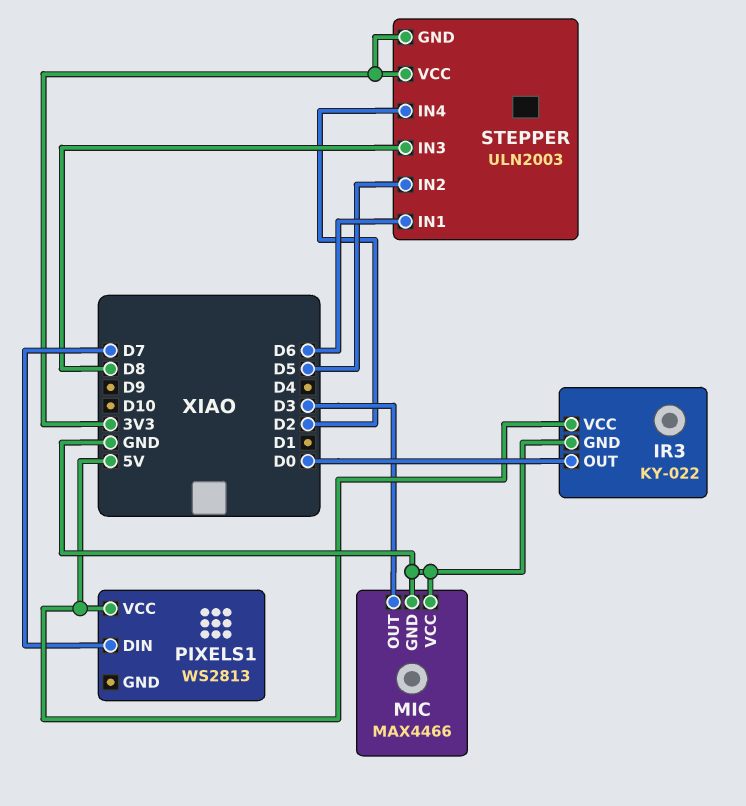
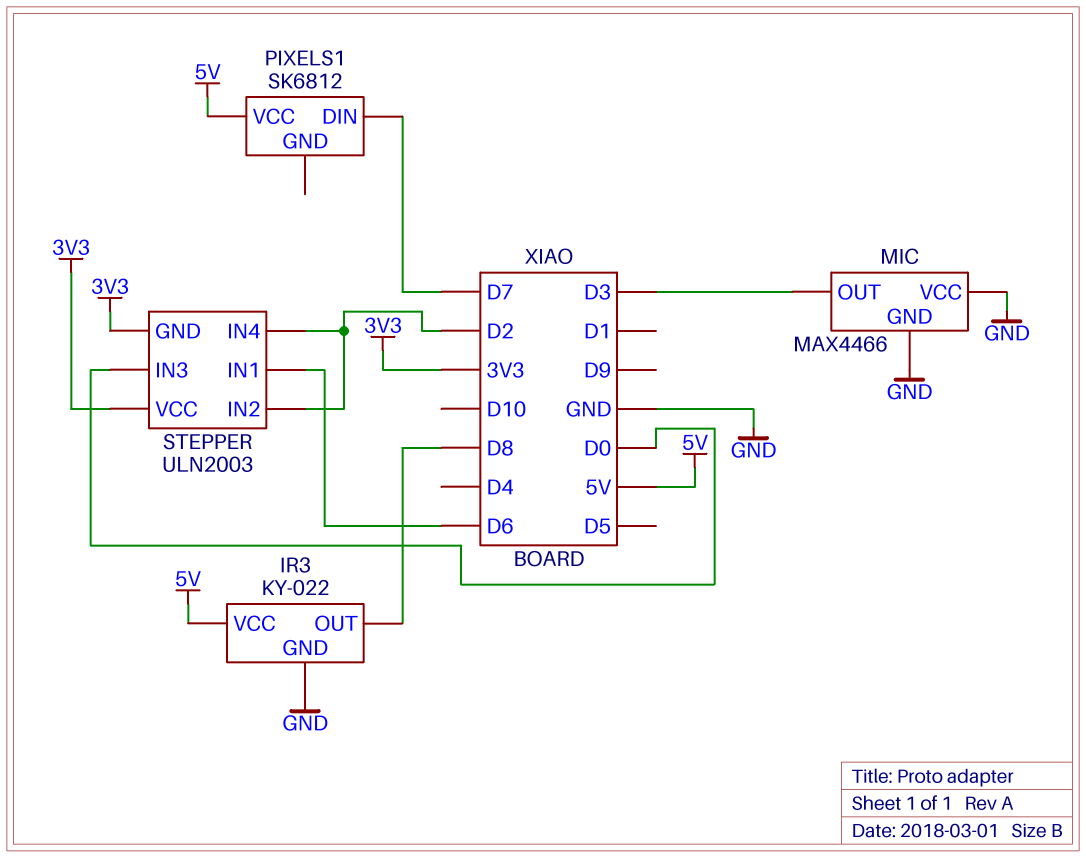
IR3 pin OUT: D0 -> D8
PIXELS1: WS2813 -> SK6812
STEPPER pin IN2: D5 -> D2
STEPPER pin IN3: D8 -> D0

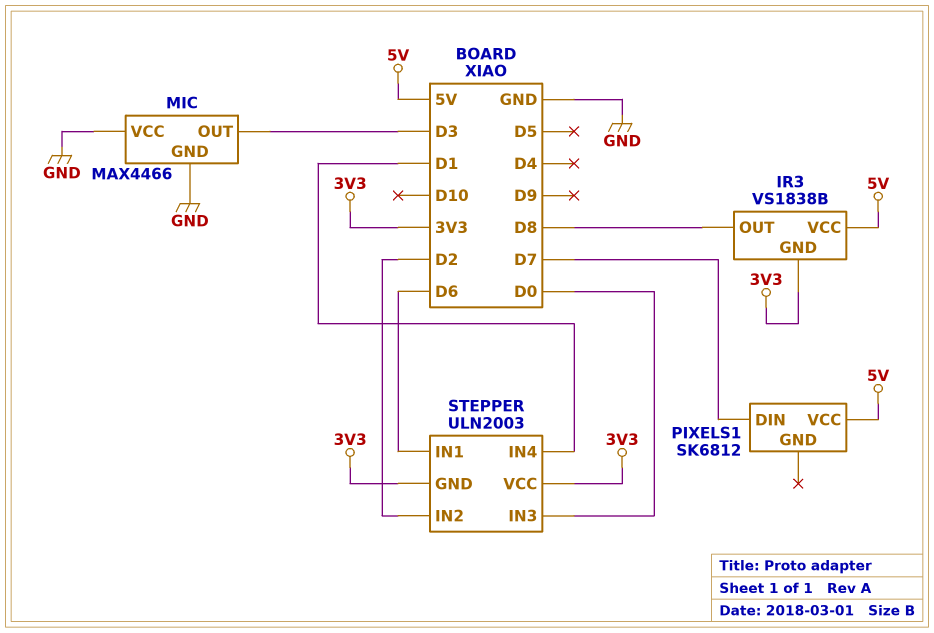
IR3: KY-022 -> VS1838B
IR3 pin GND: GND -> 3V3
STEPPER pin IN4: D2 -> D1

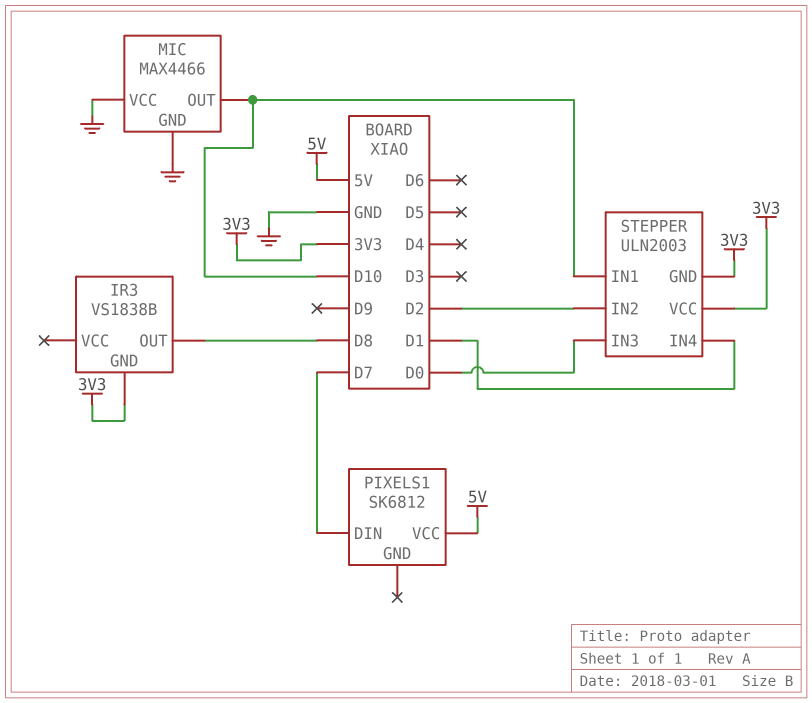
IR3 pin VCC: 5V -> none
MIC pin OUT: D3 -> D10
STEPPER pin IN1: D6 -> D10

